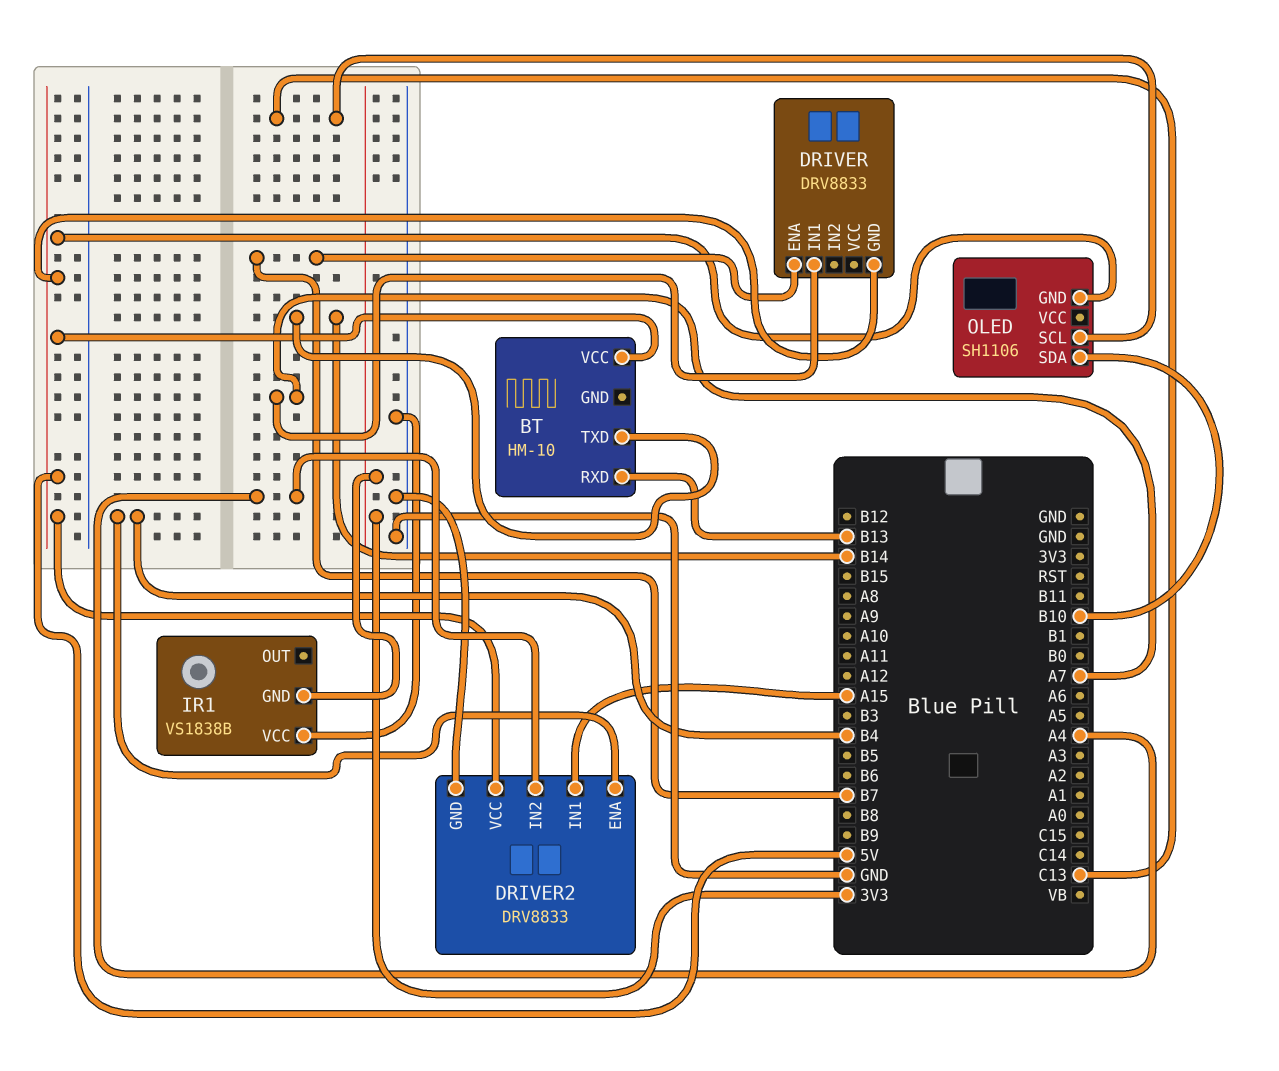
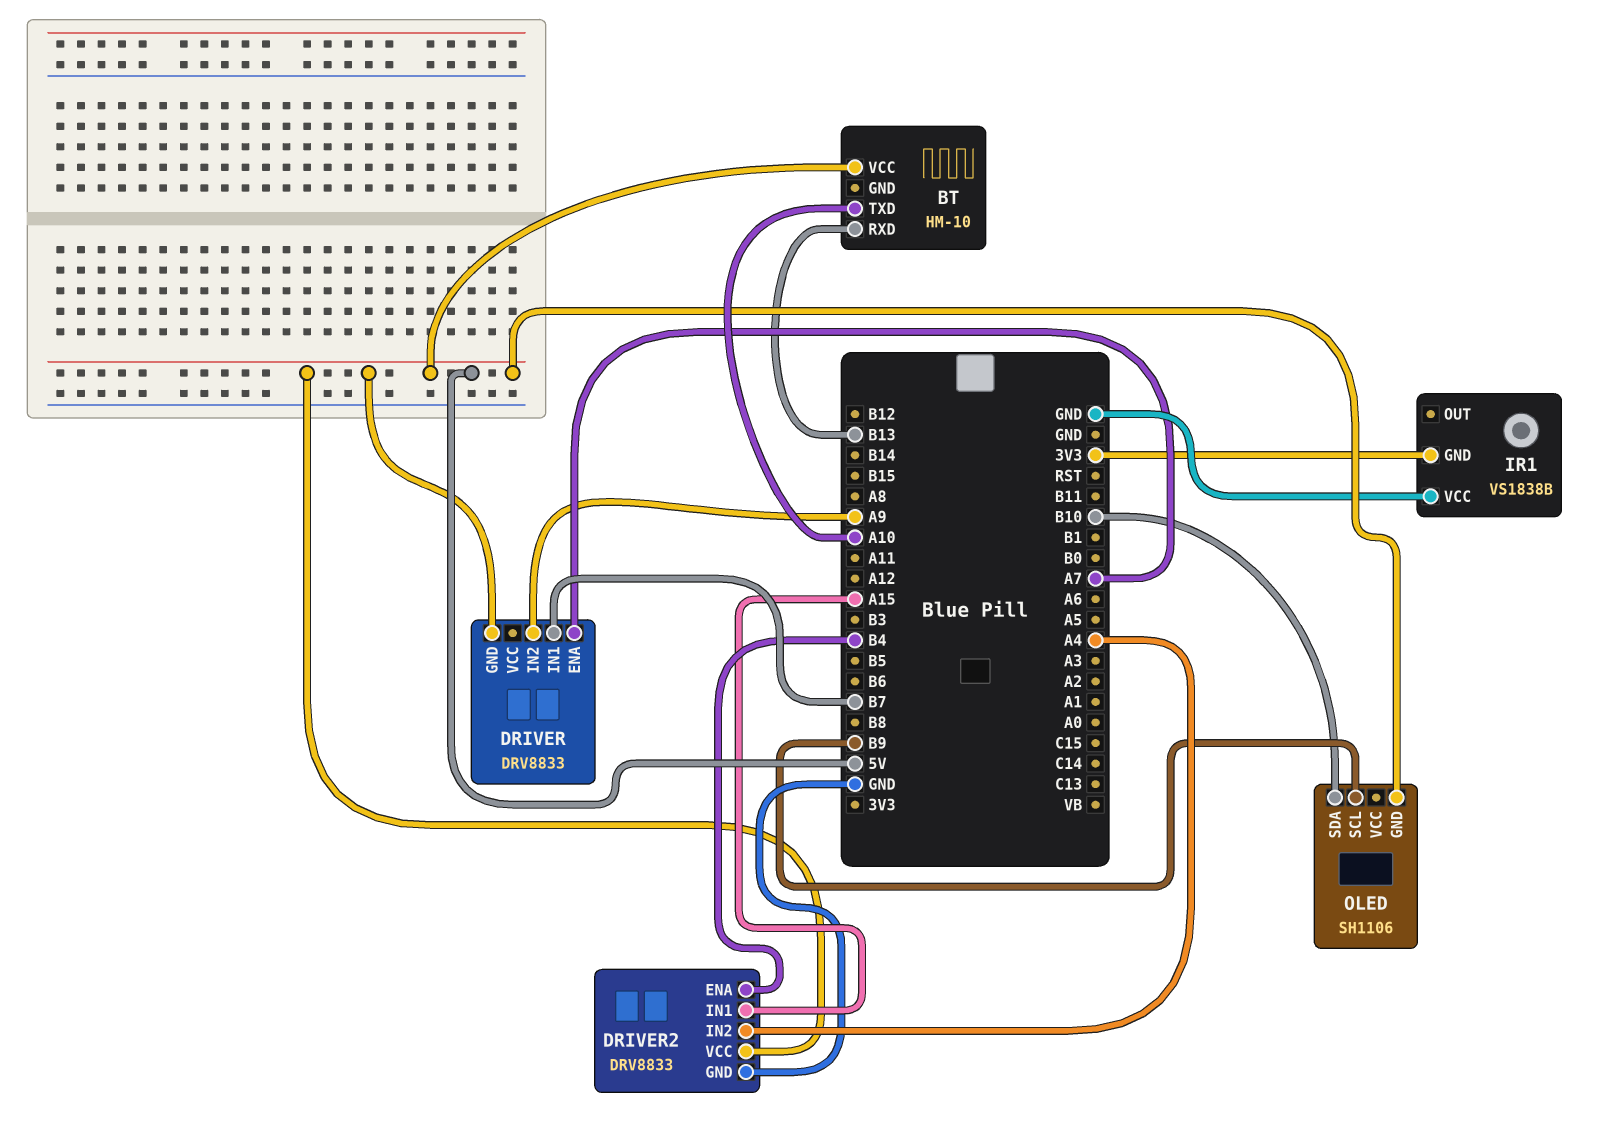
BT pin TXD: B14 -> A10
DRIVER pin ENA: B7 -> A7
DRIVER pin IN1: A7 -> B7
DRIVER pin IN2: none -> A9
OLED pin SCL: C13 -> B9

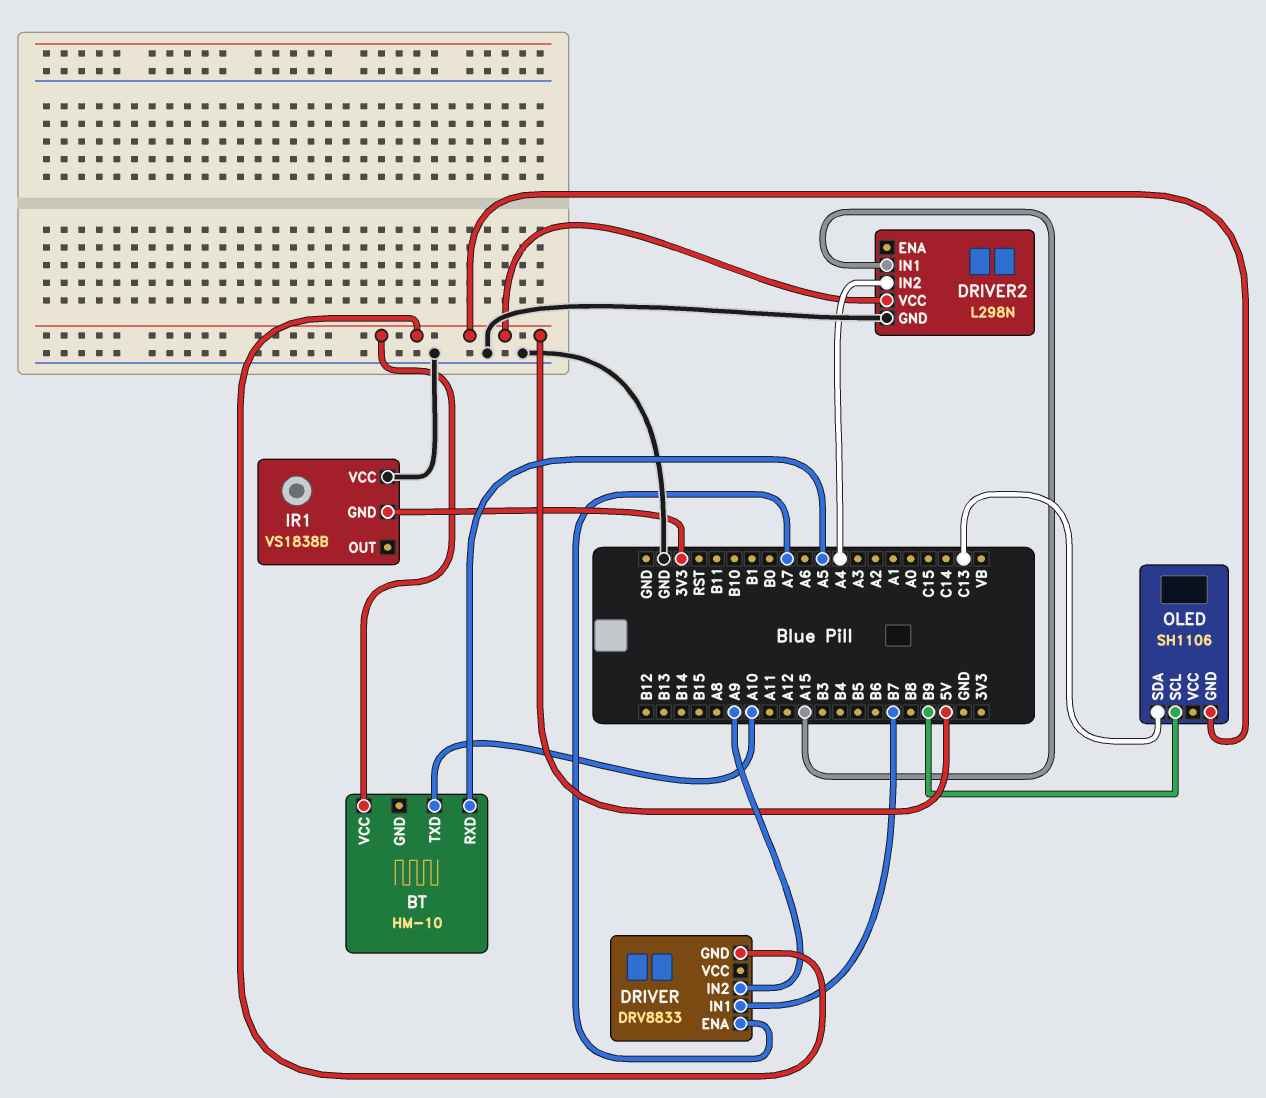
BT pin RXD: B13 -> A5
DRIVER2: DRV8833 -> L298N
DRIVER2 pin ENA: B4 -> none
OLED pin SDA: B10 -> C13

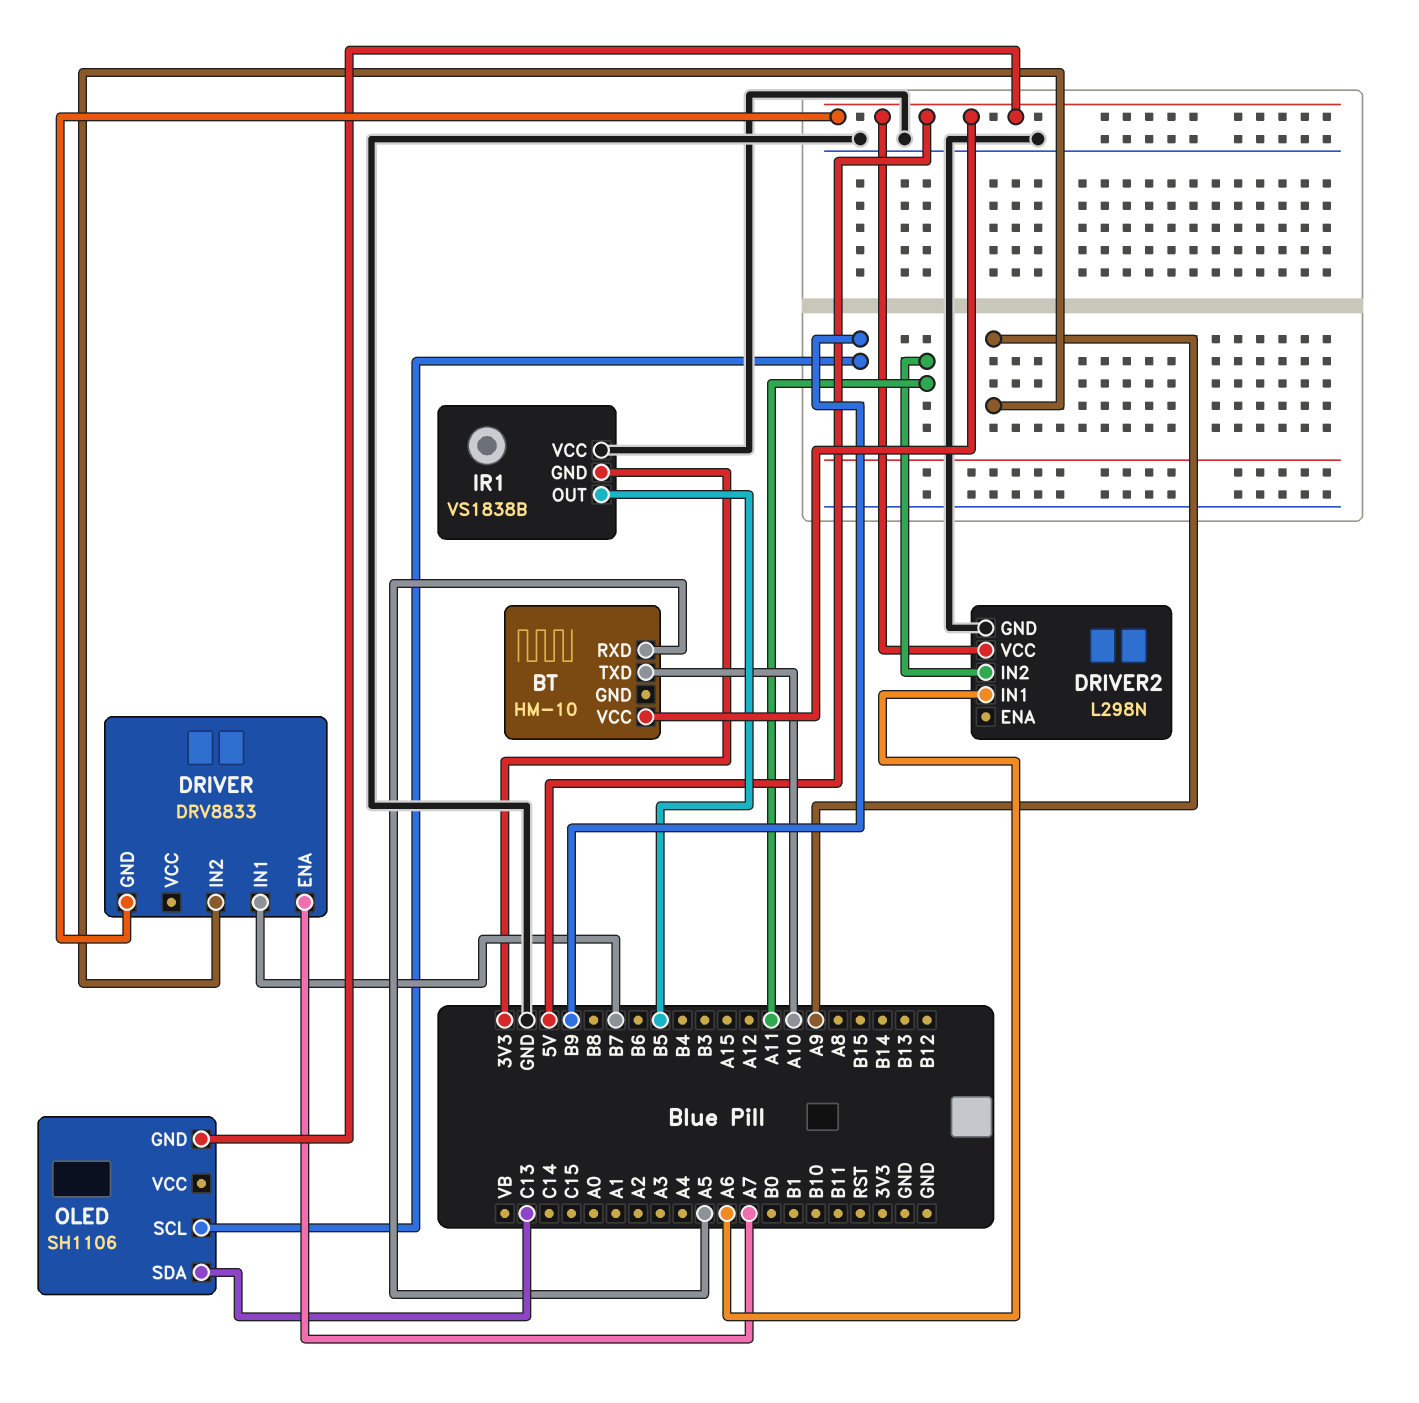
DRIVER2 pin IN1: A15 -> A6
DRIVER2 pin IN2: A4 -> A11
IR1 pin OUT: none -> B5

